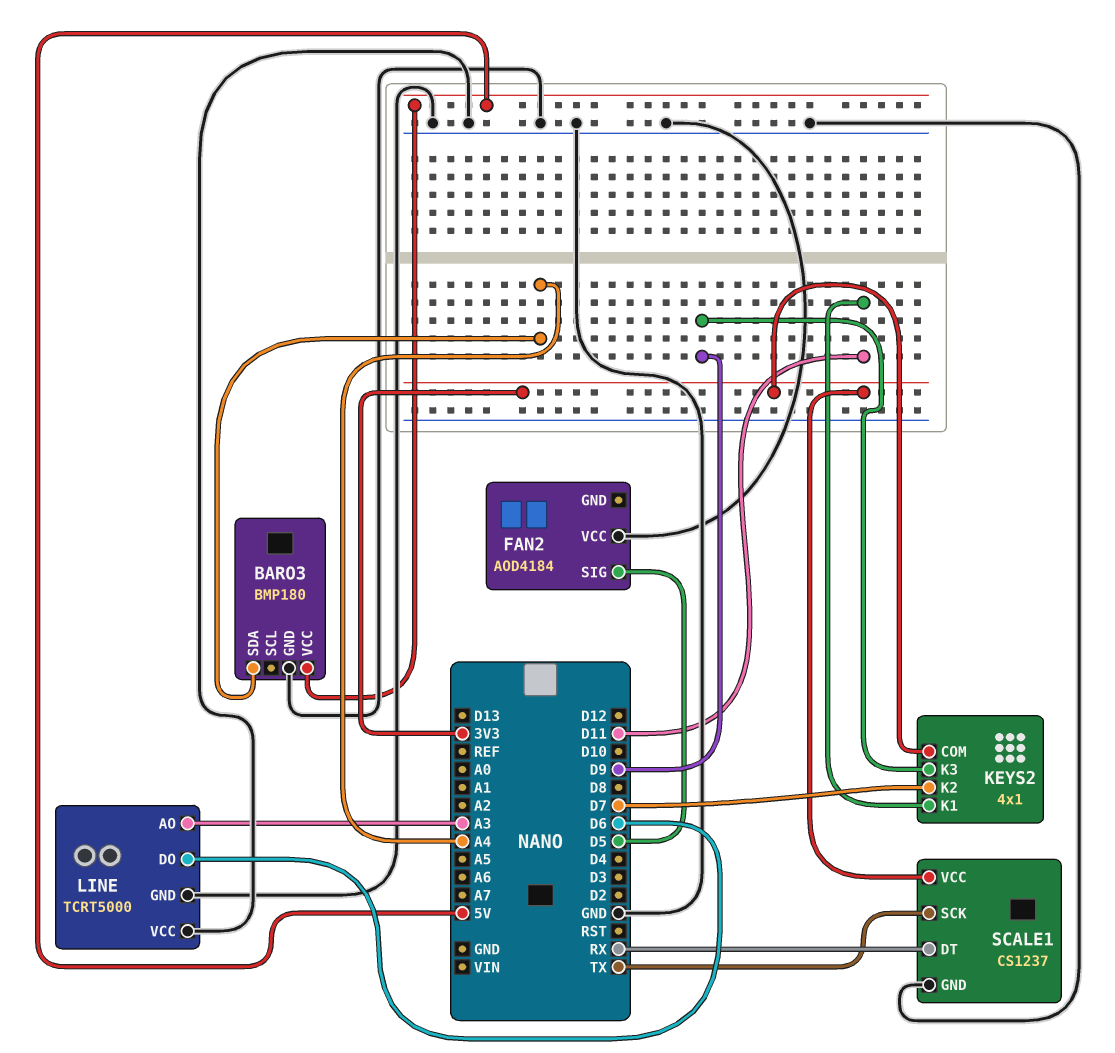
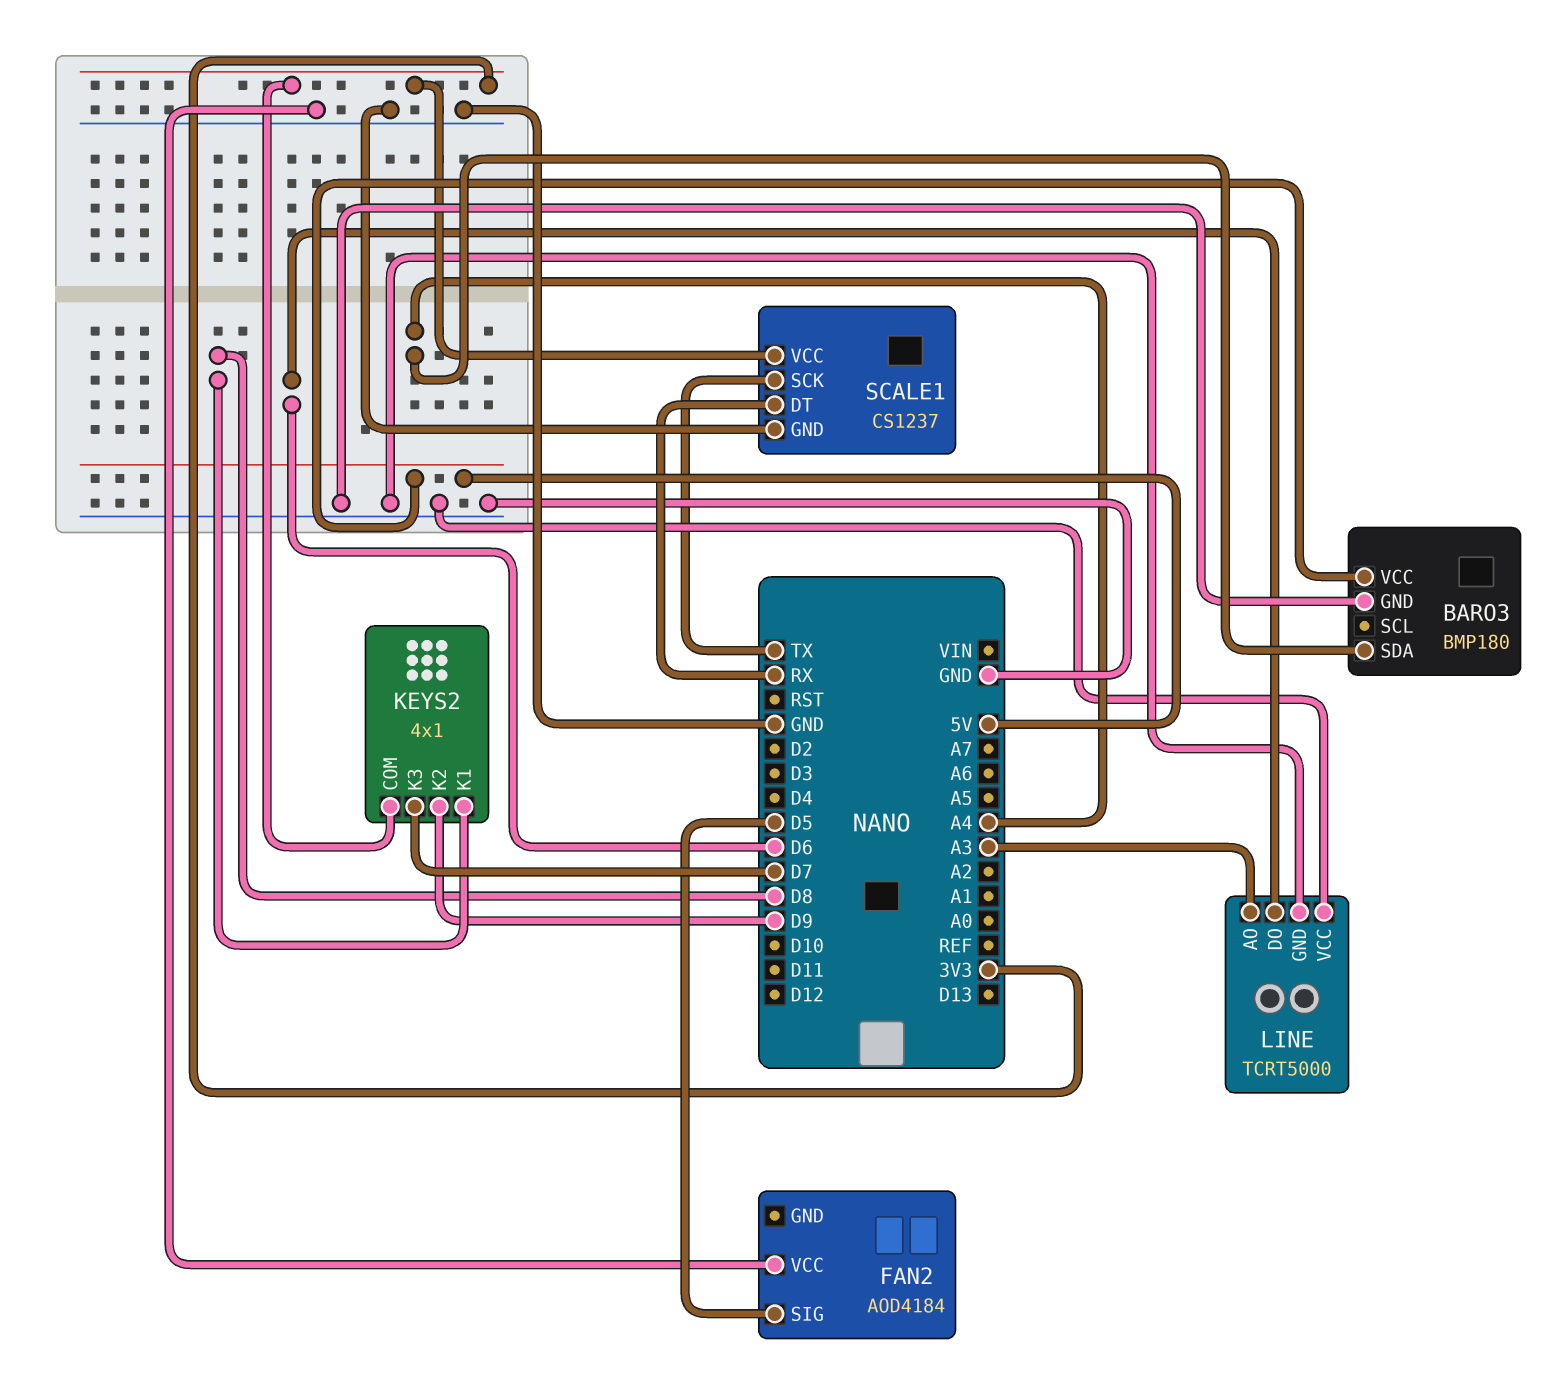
KEYS2 pin K1: D11 -> D8
KEYS2 pin K2: D7 -> D9
KEYS2 pin K3: D9 -> D7

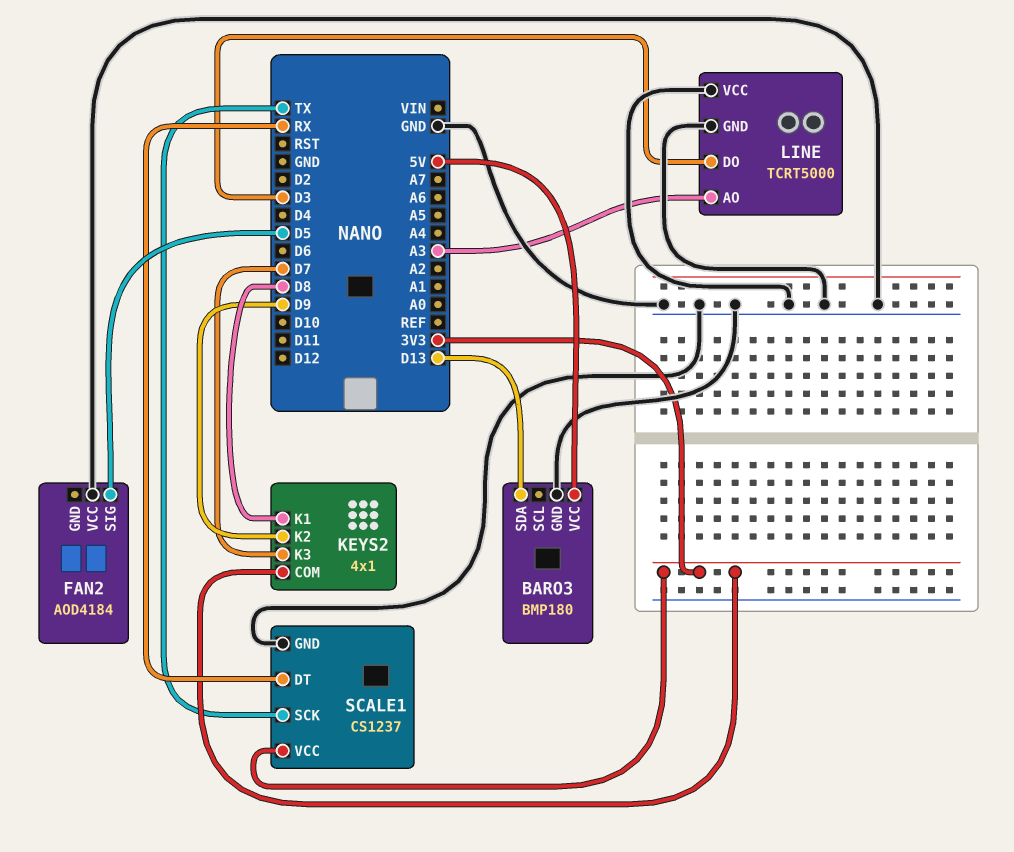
BARO3 pin SDA: A4 -> D13
LINE pin DO: D6 -> D3

